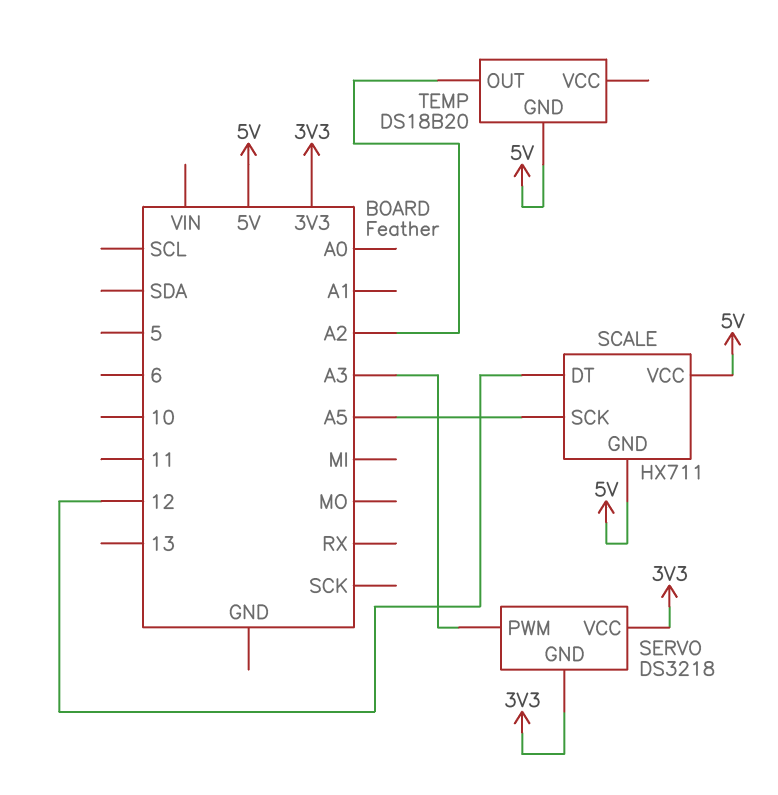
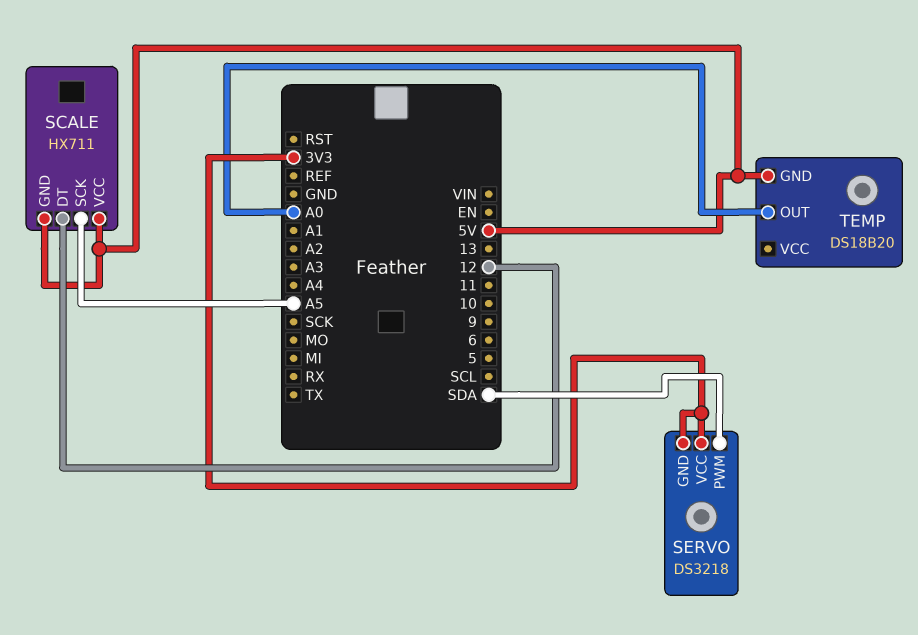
SERVO pin PWM: A3 -> SDA
TEMP pin OUT: A2 -> A0

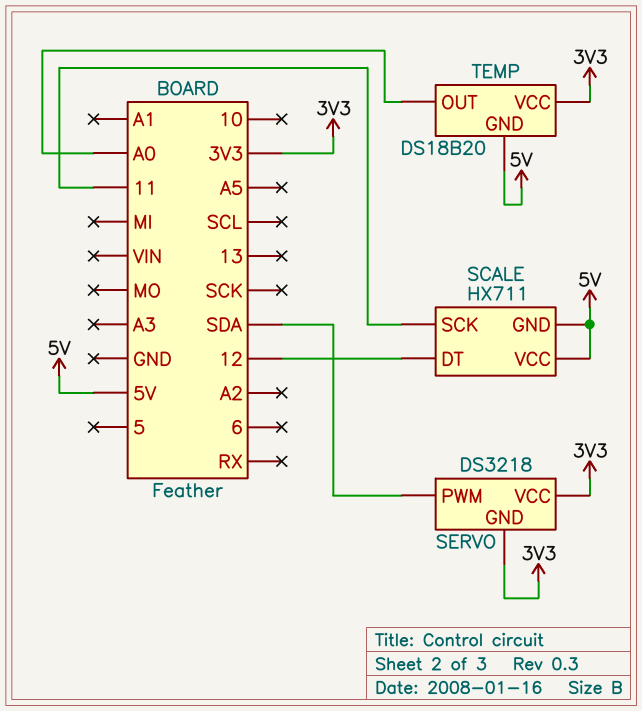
SCALE pin SCK: A5 -> 11
TEMP pin VCC: none -> 3V3

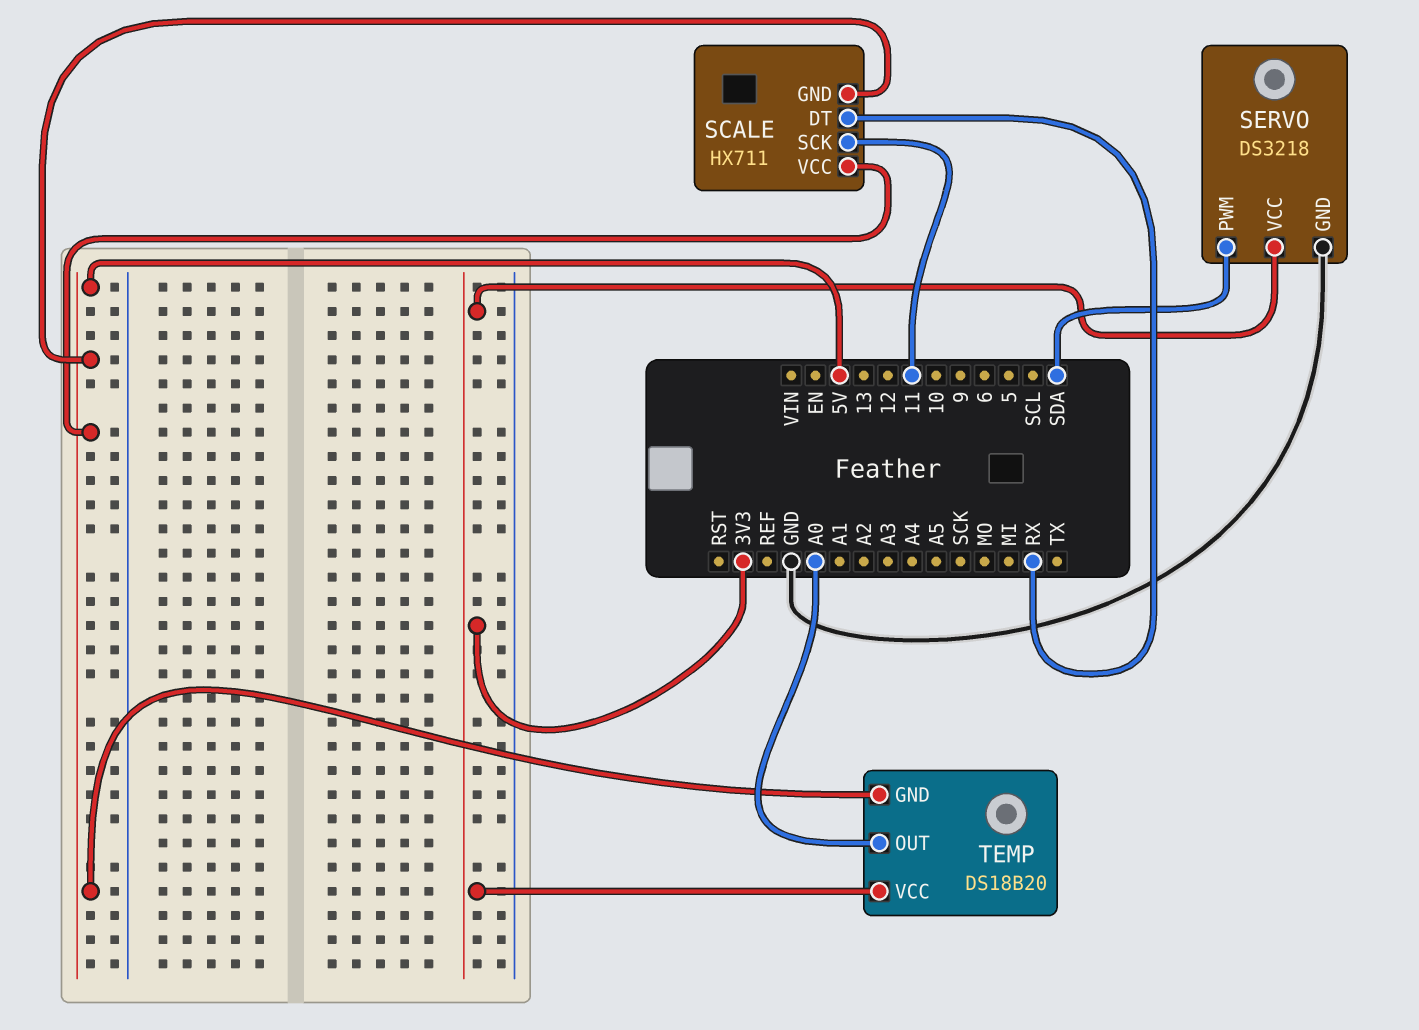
SCALE pin DT: 12 -> RX
SERVO pin GND: 3V3 -> GND

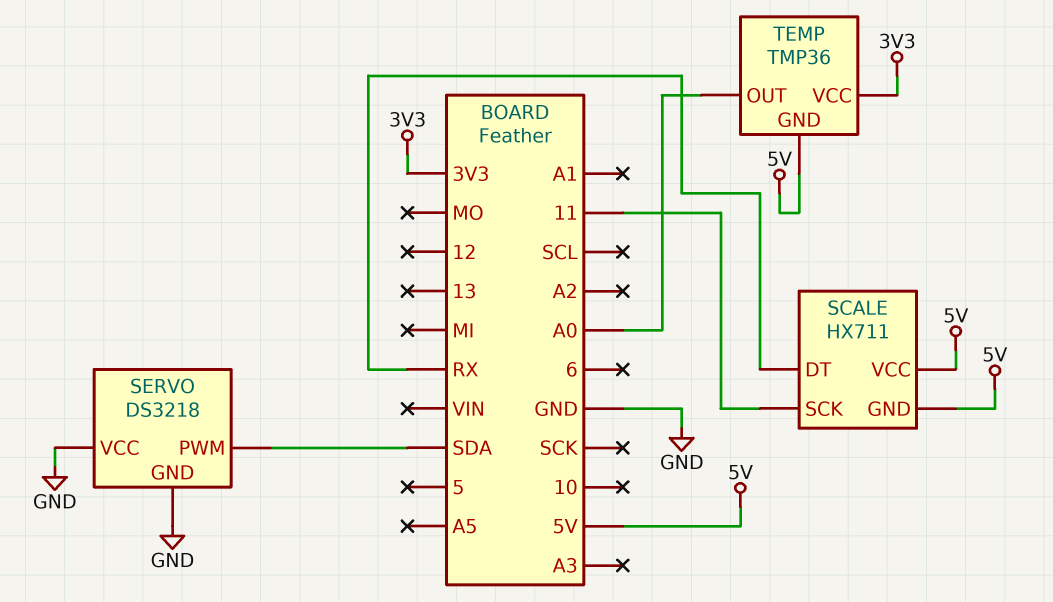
SERVO pin VCC: 3V3 -> GND
TEMP: DS18B20 -> TMP36

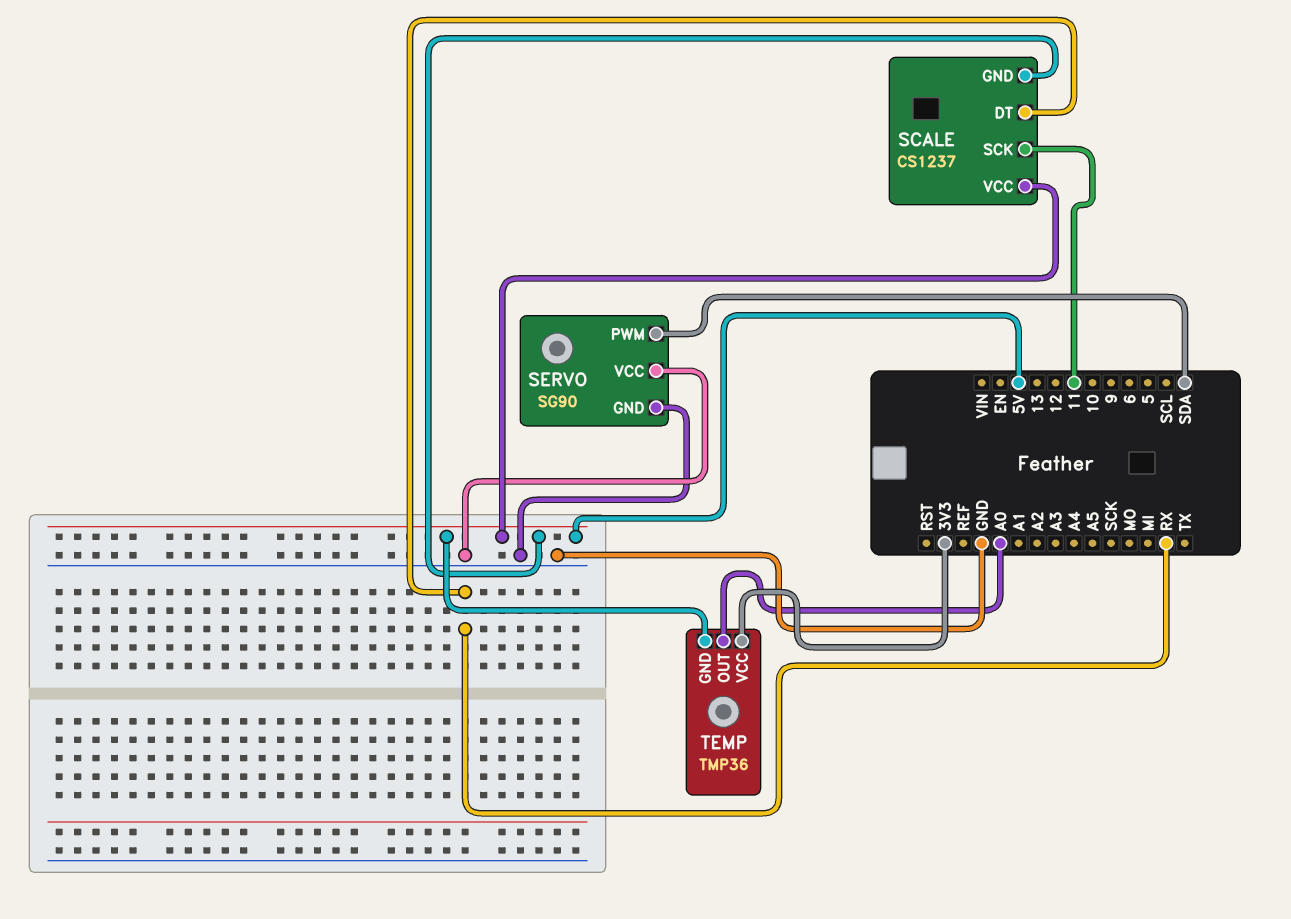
SCALE: HX711 -> CS1237
SERVO: DS3218 -> SG90

